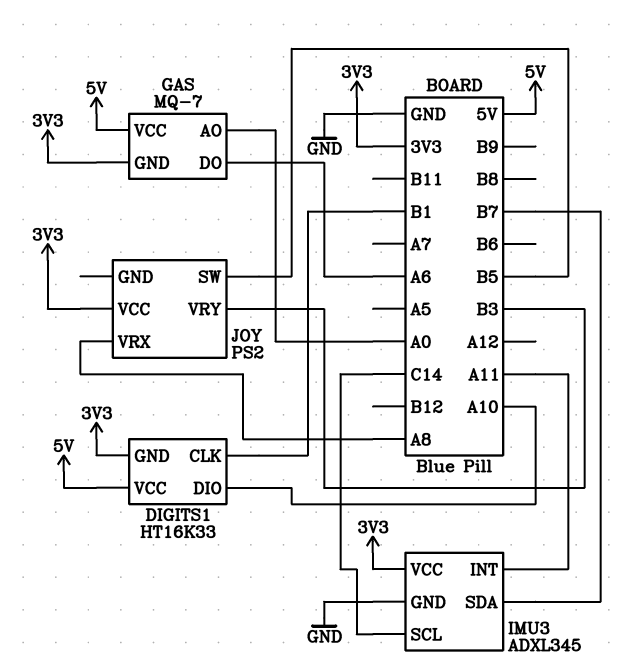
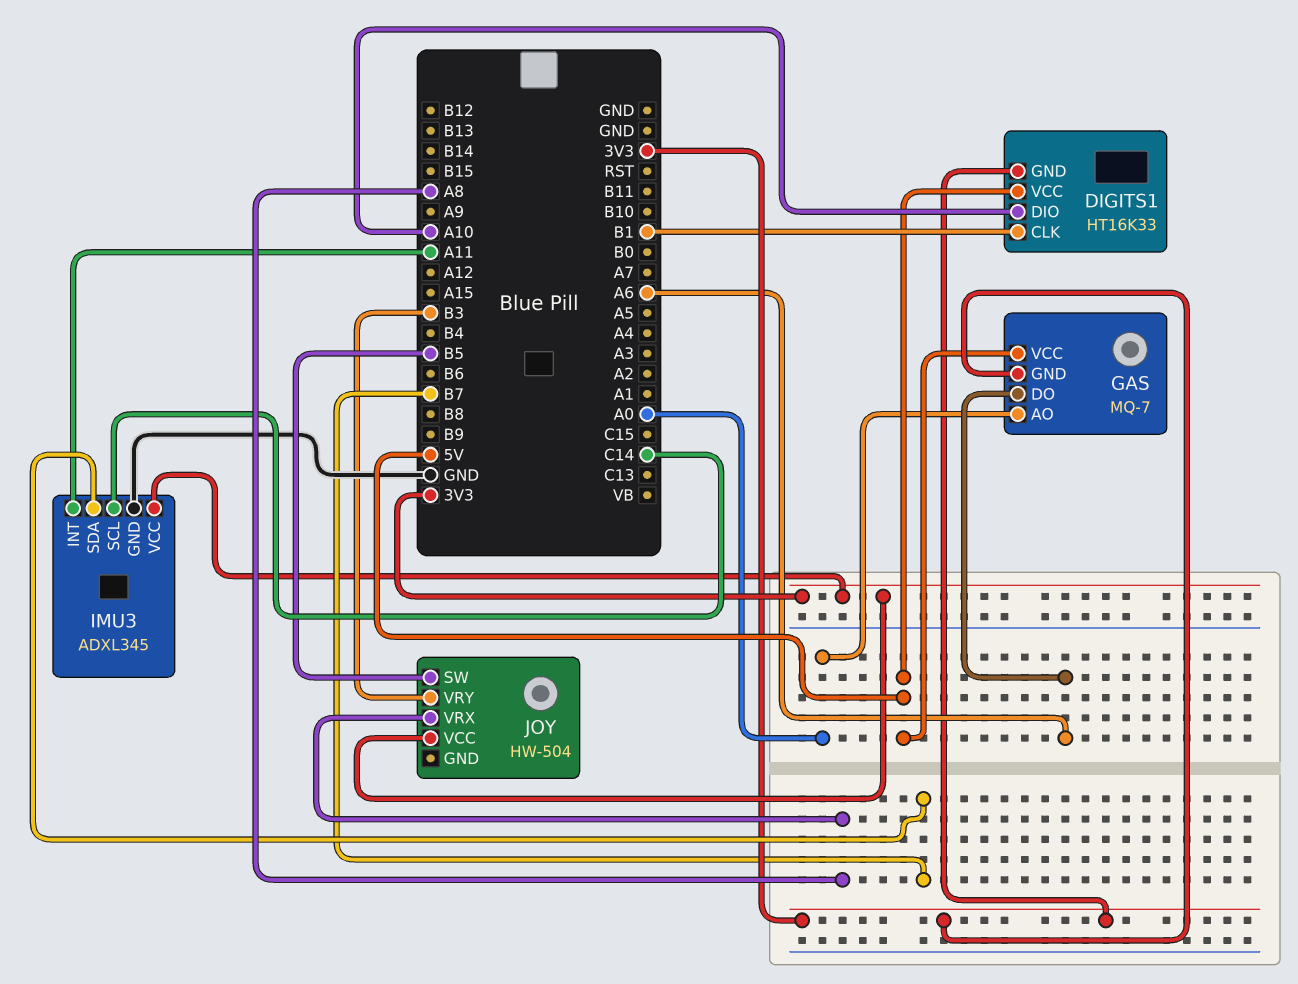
JOY: PS2 -> HW-504

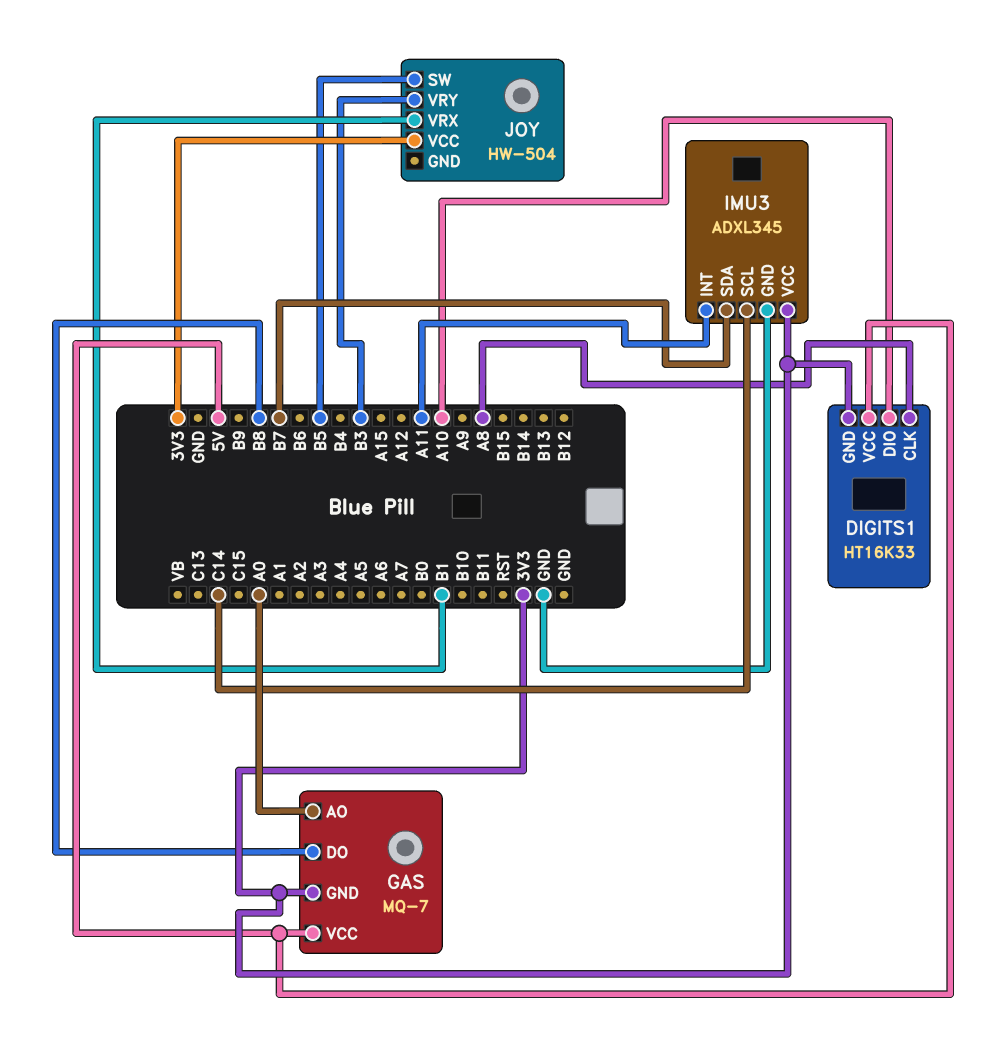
DIGITS1 pin CLK: B1 -> A8
GAS pin DO: A6 -> B8
JOY pin VRX: A8 -> B1

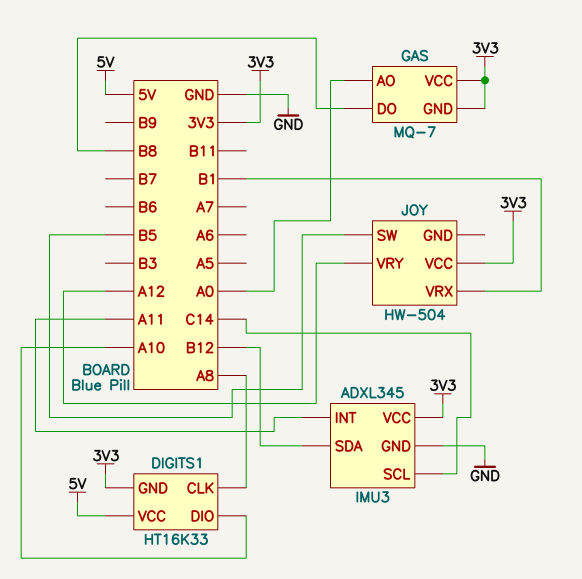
GAS pin VCC: 5V -> 3V3
IMU3 pin SDA: B7 -> B12
JOY pin VRY: B3 -> A12

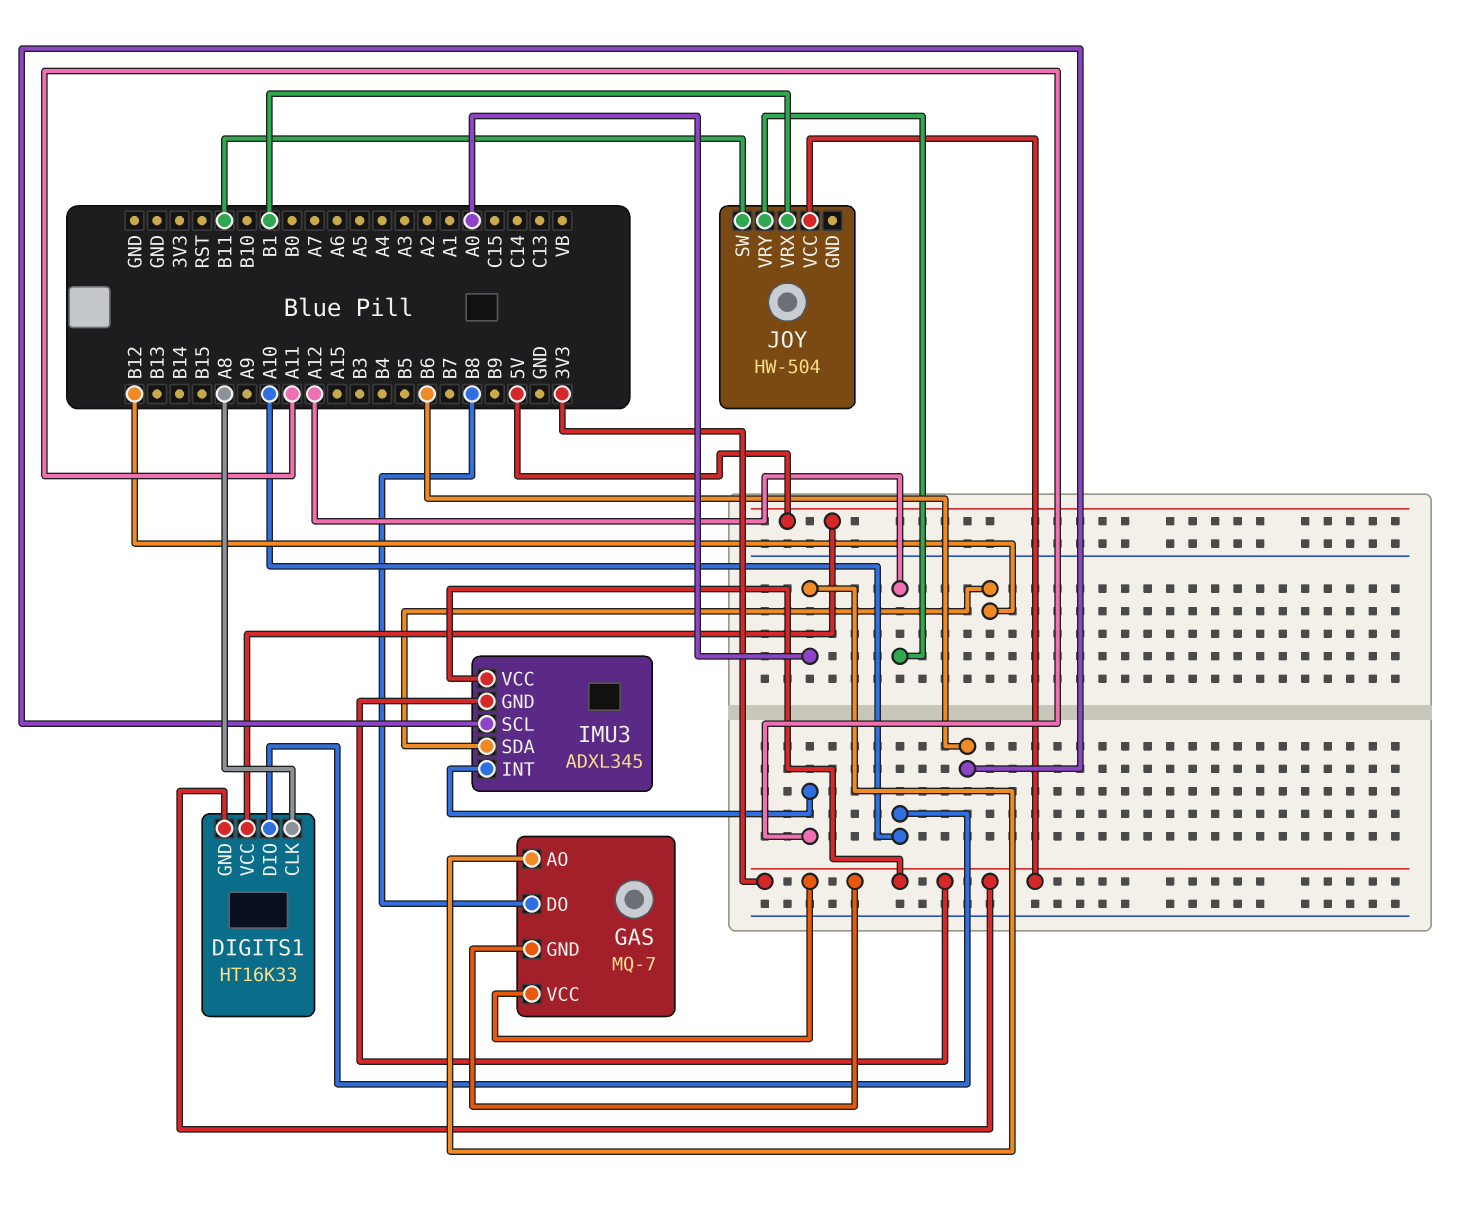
IMU3 pin GND: GND -> 3V3
IMU3 pin SCL: C14 -> B6
JOY pin SW: B5 -> B11

